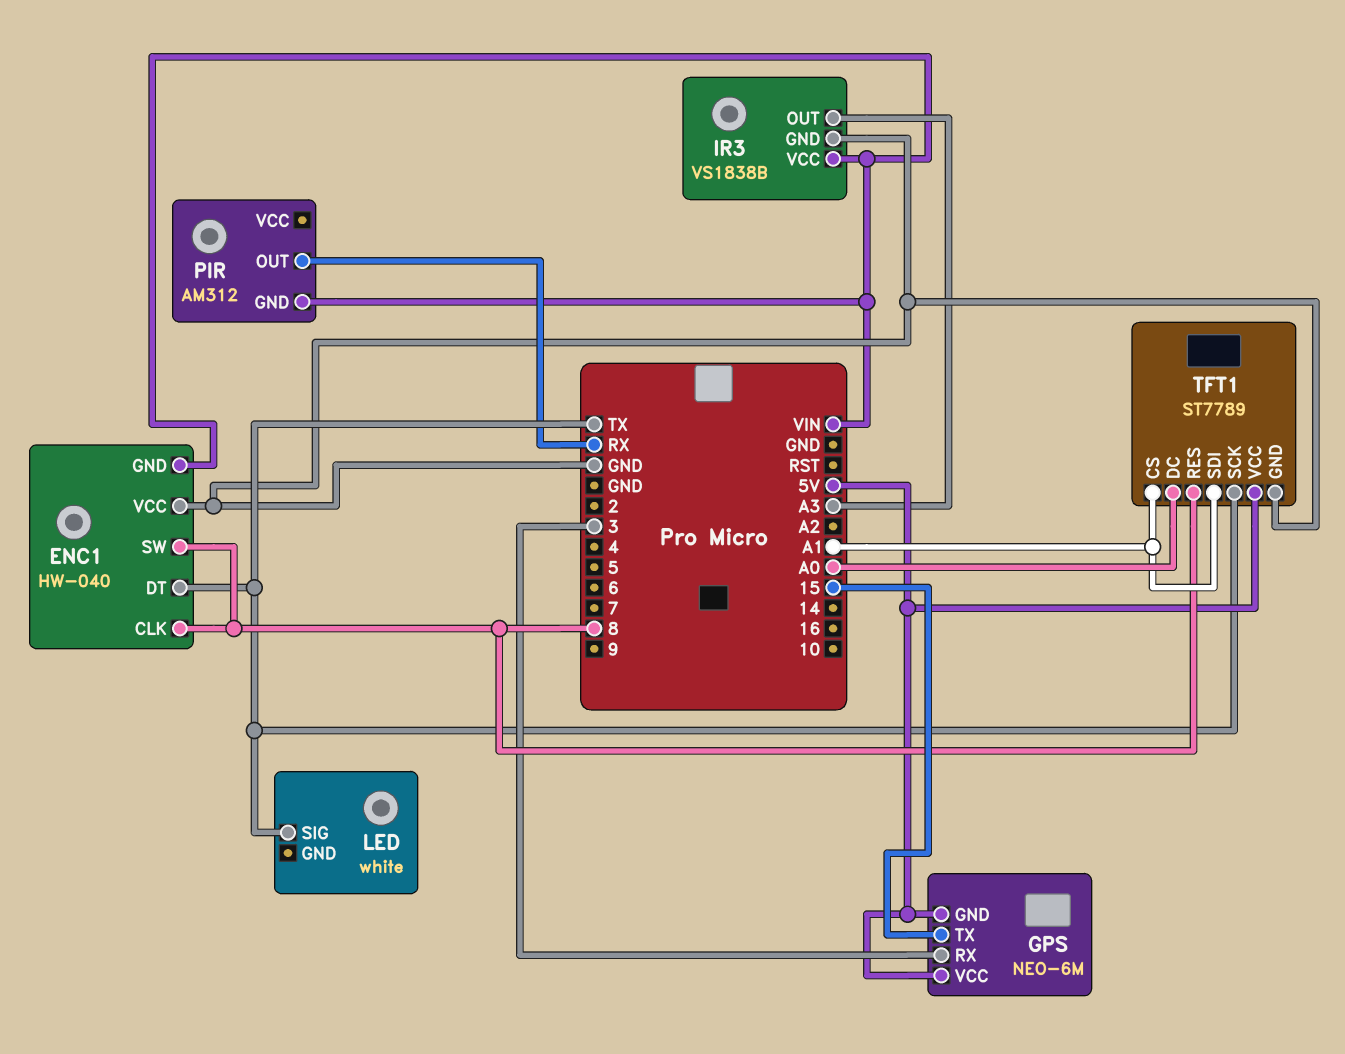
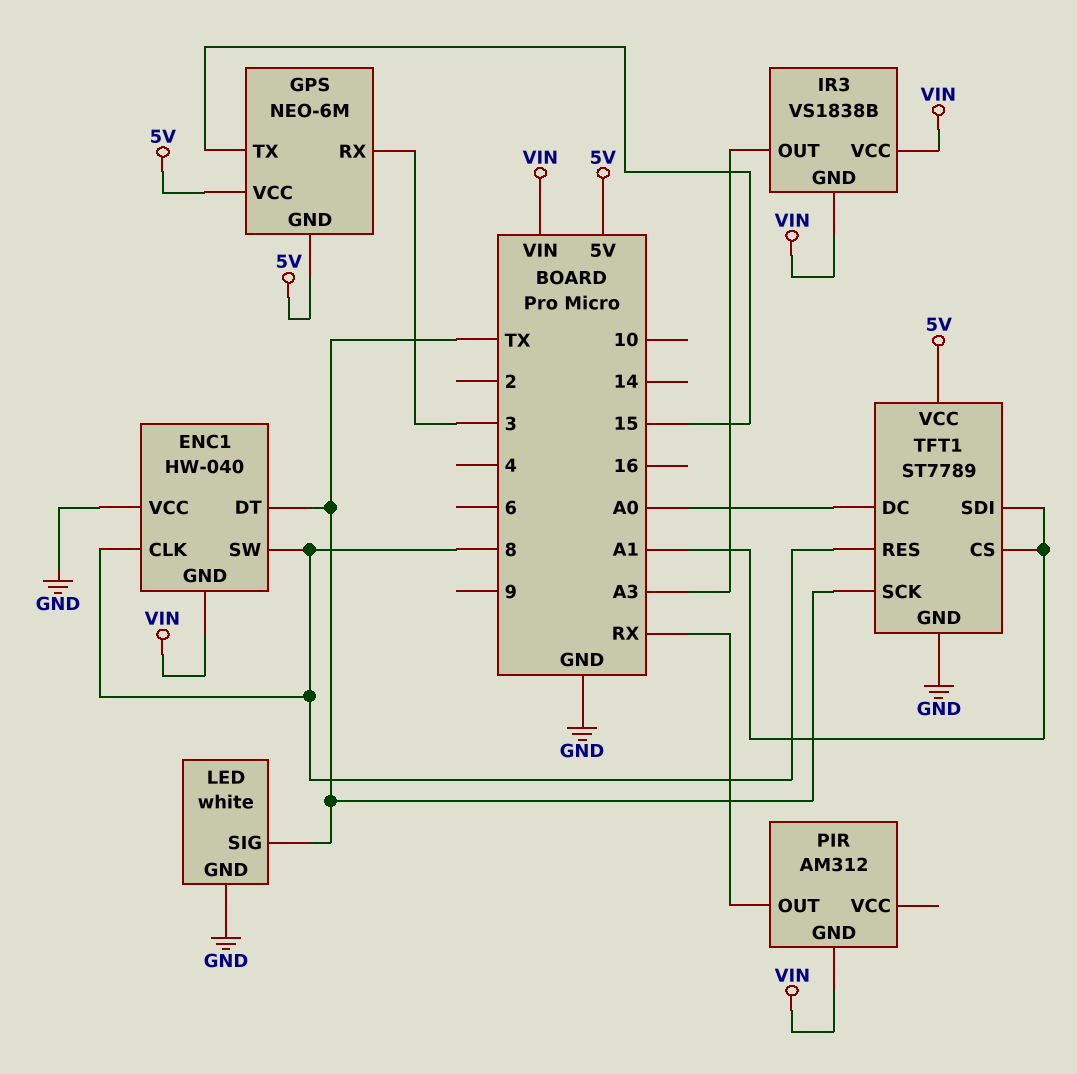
IR3 pin GND: GND -> VIN
LED pin GND: none -> GND

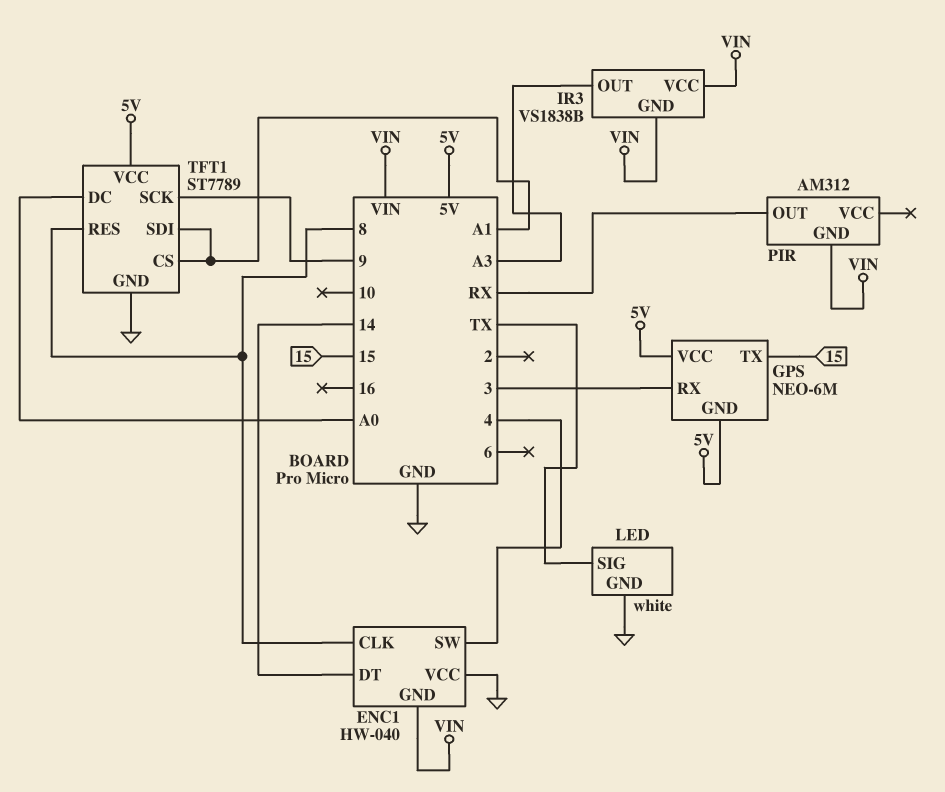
ENC1 pin DT: TX -> 14
ENC1 pin SW: 8 -> 4
TFT1 pin SCK: TX -> 9

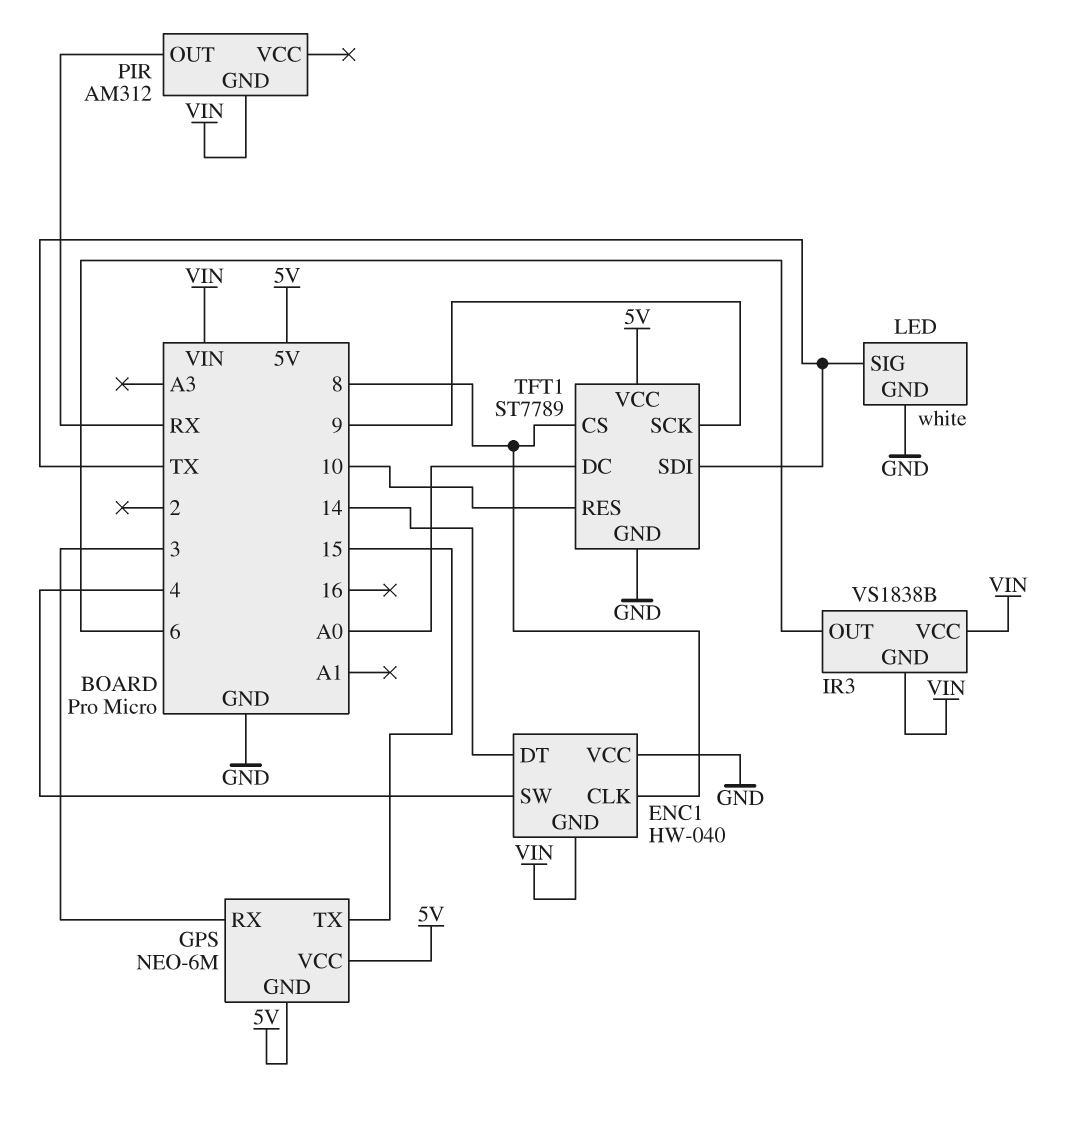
IR3 pin OUT: A3 -> 6
TFT1 pin CS: A1 -> 8
TFT1 pin RES: 8 -> 10
TFT1 pin SDI: A1 -> TX

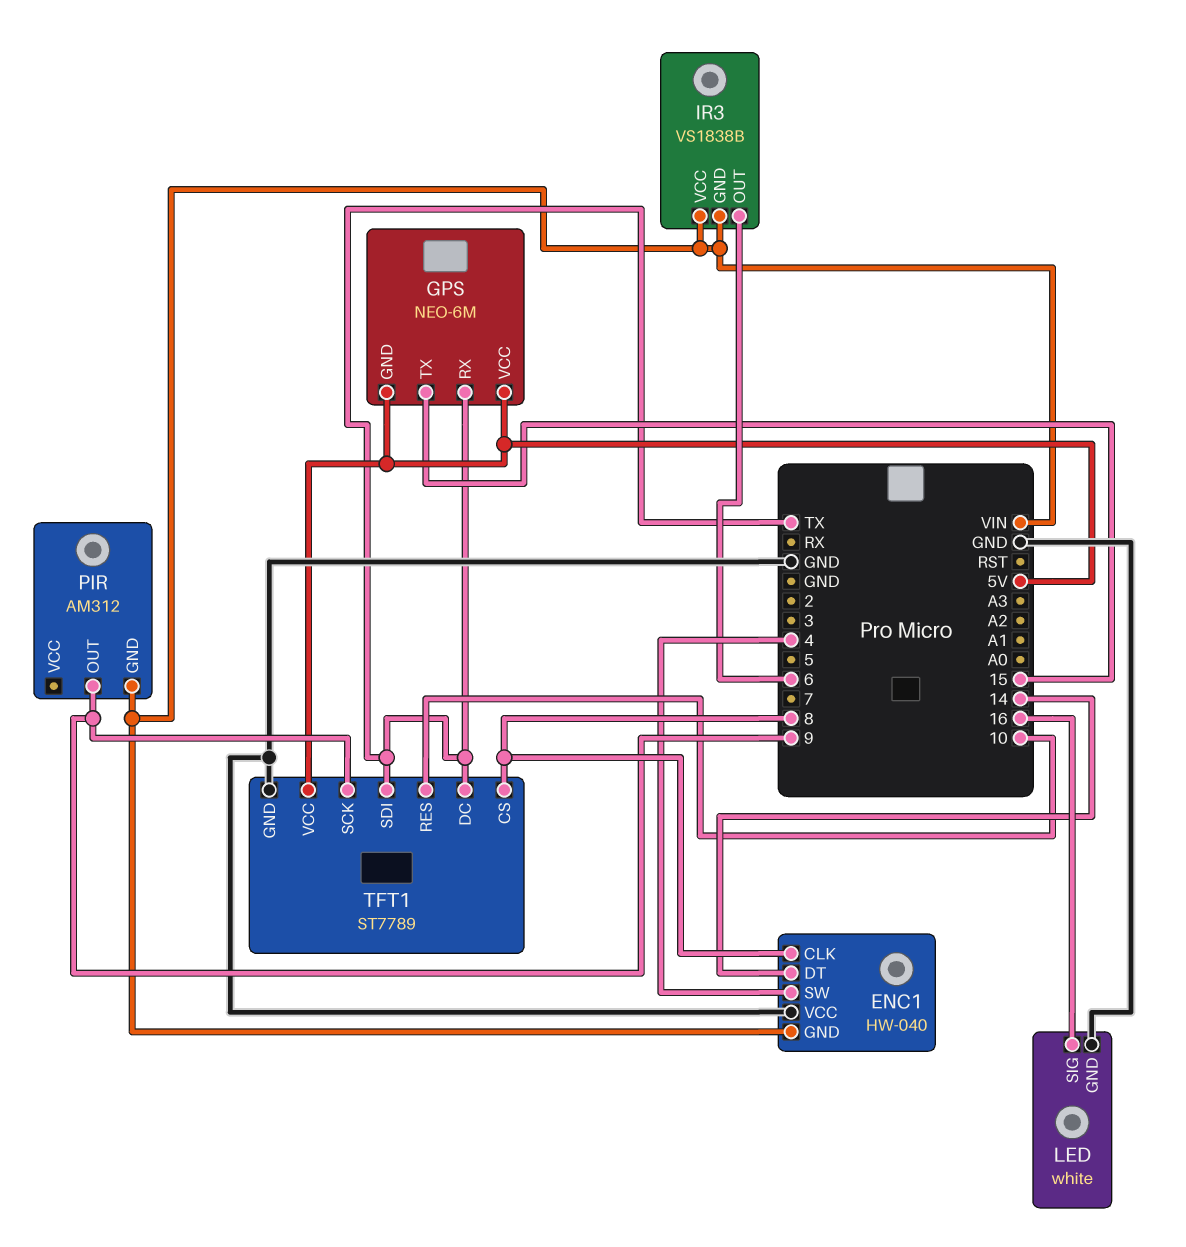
GPS pin RX: 3 -> TX
LED pin SIG: TX -> 16
PIR pin OUT: RX -> 9
TFT1 pin DC: A0 -> TX

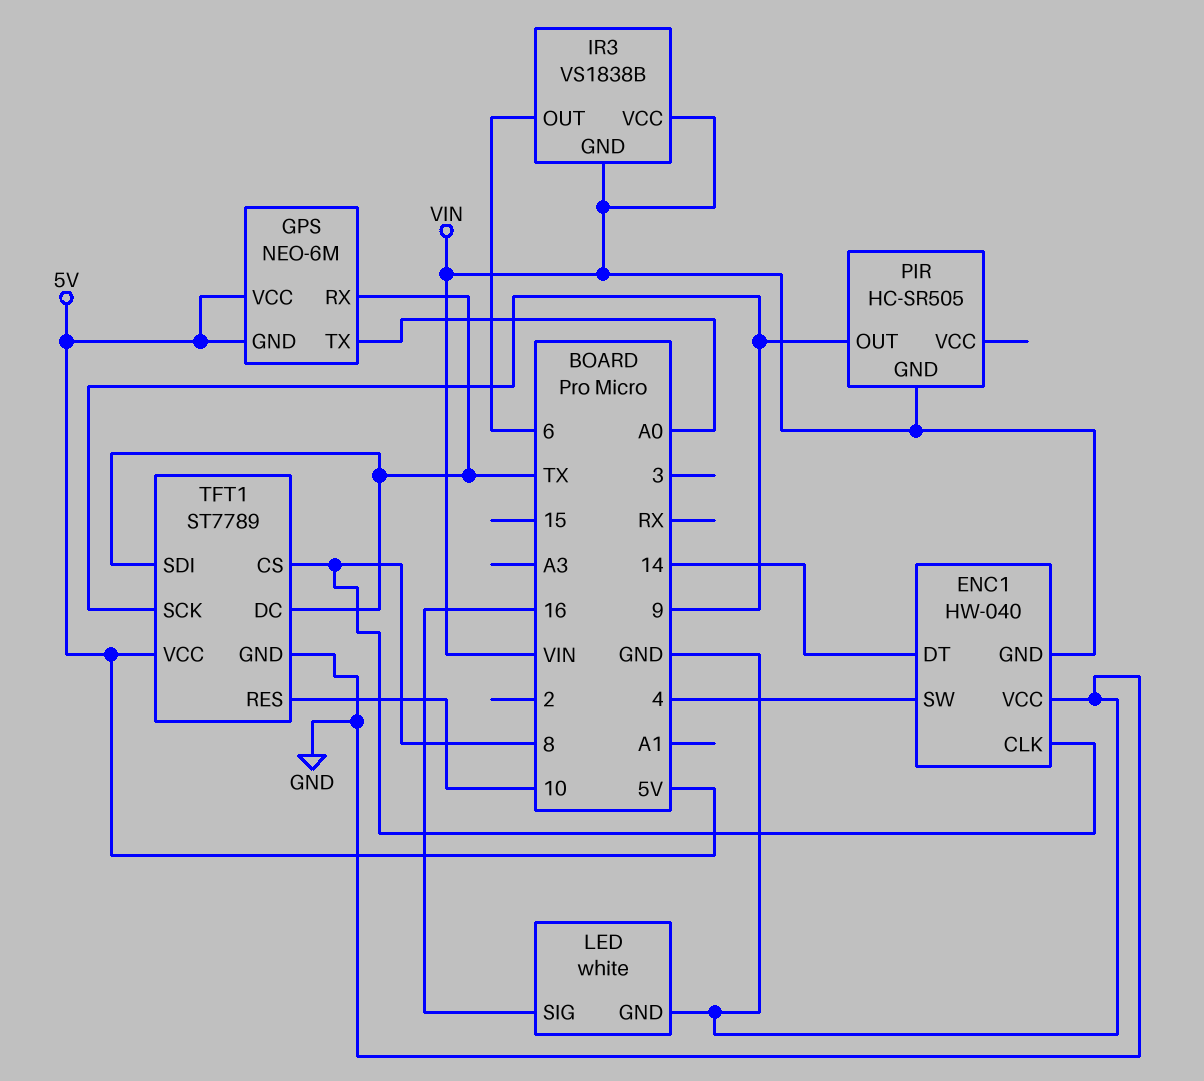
GPS pin TX: 15 -> A0
PIR: AM312 -> HC-SR505

